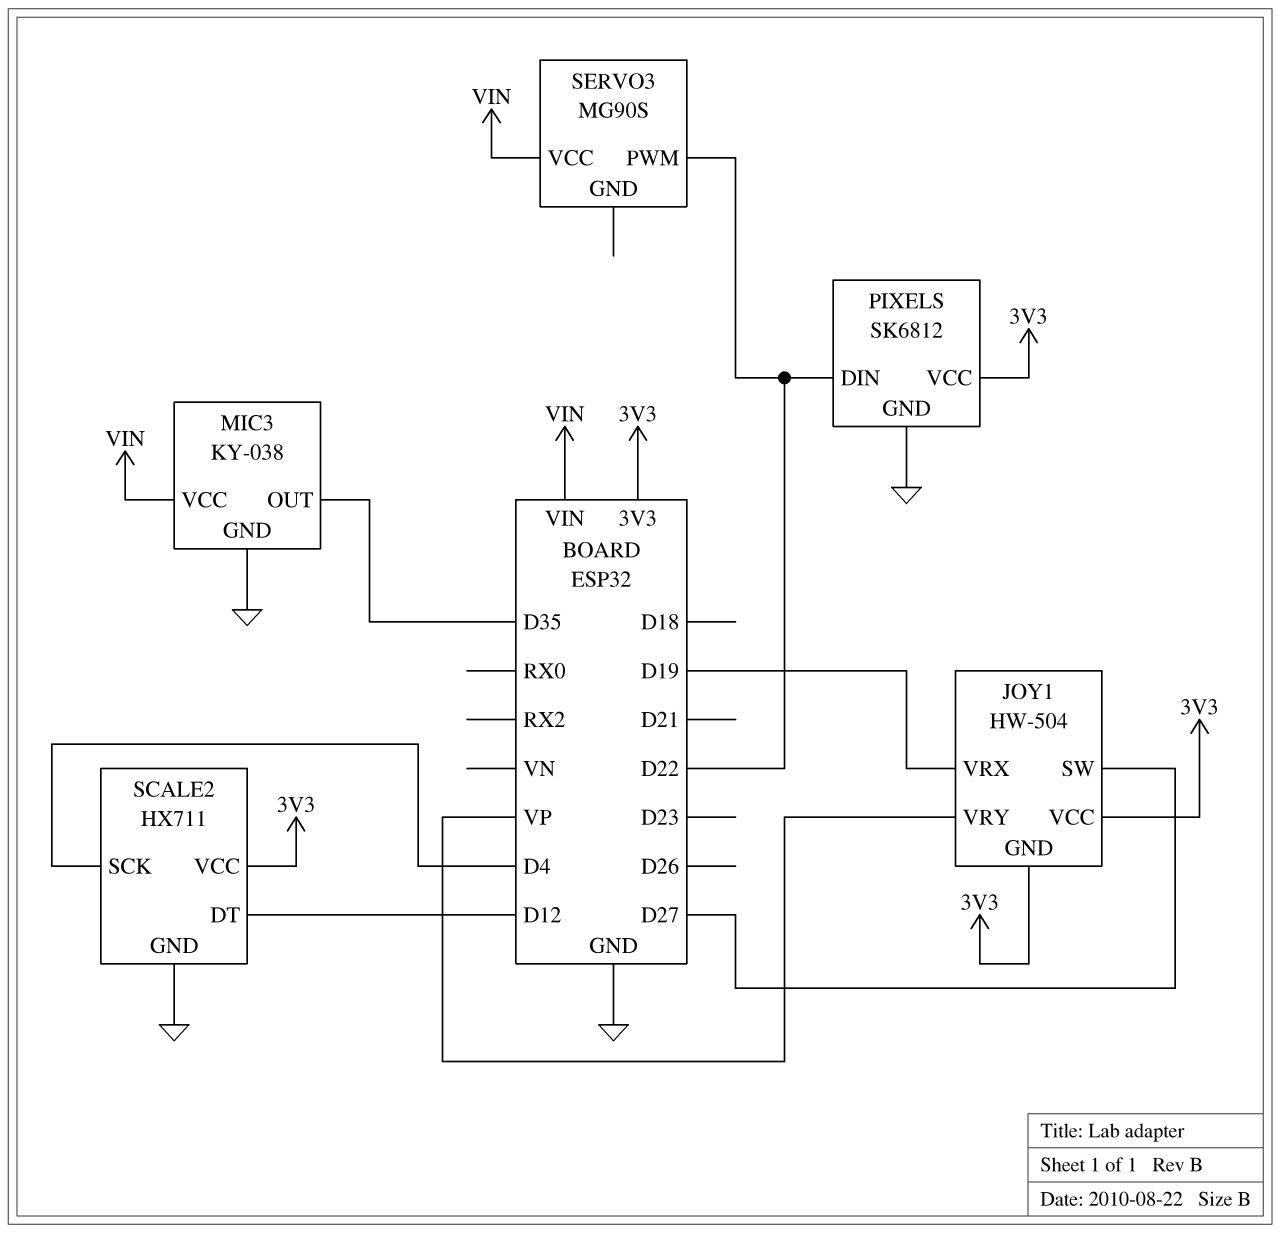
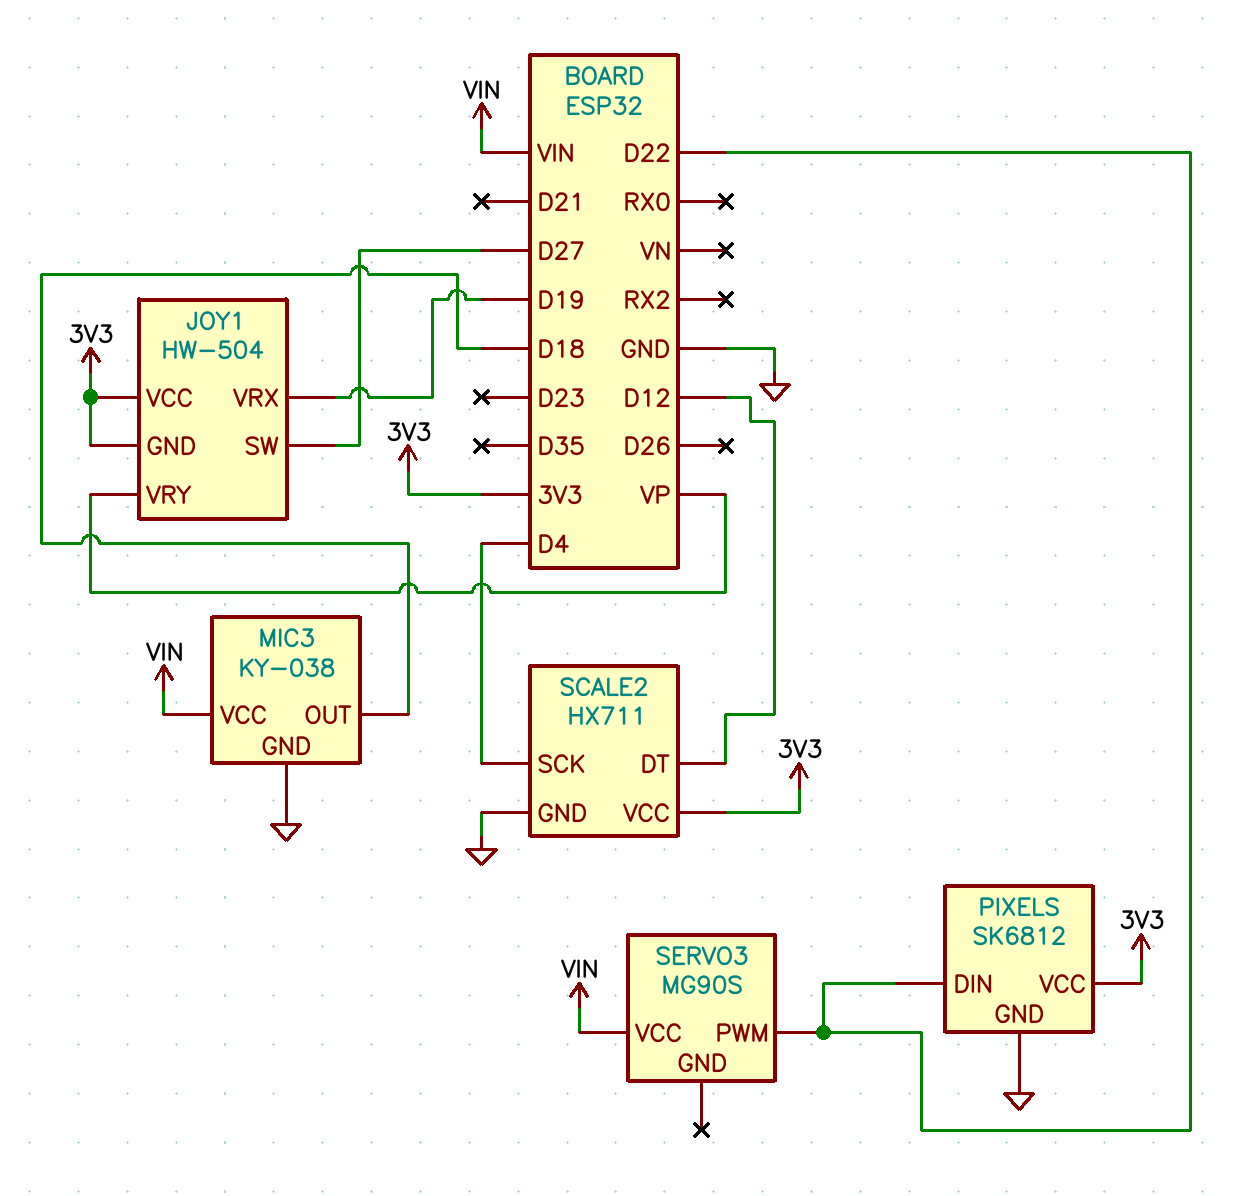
MIC3 pin OUT: D35 -> D18

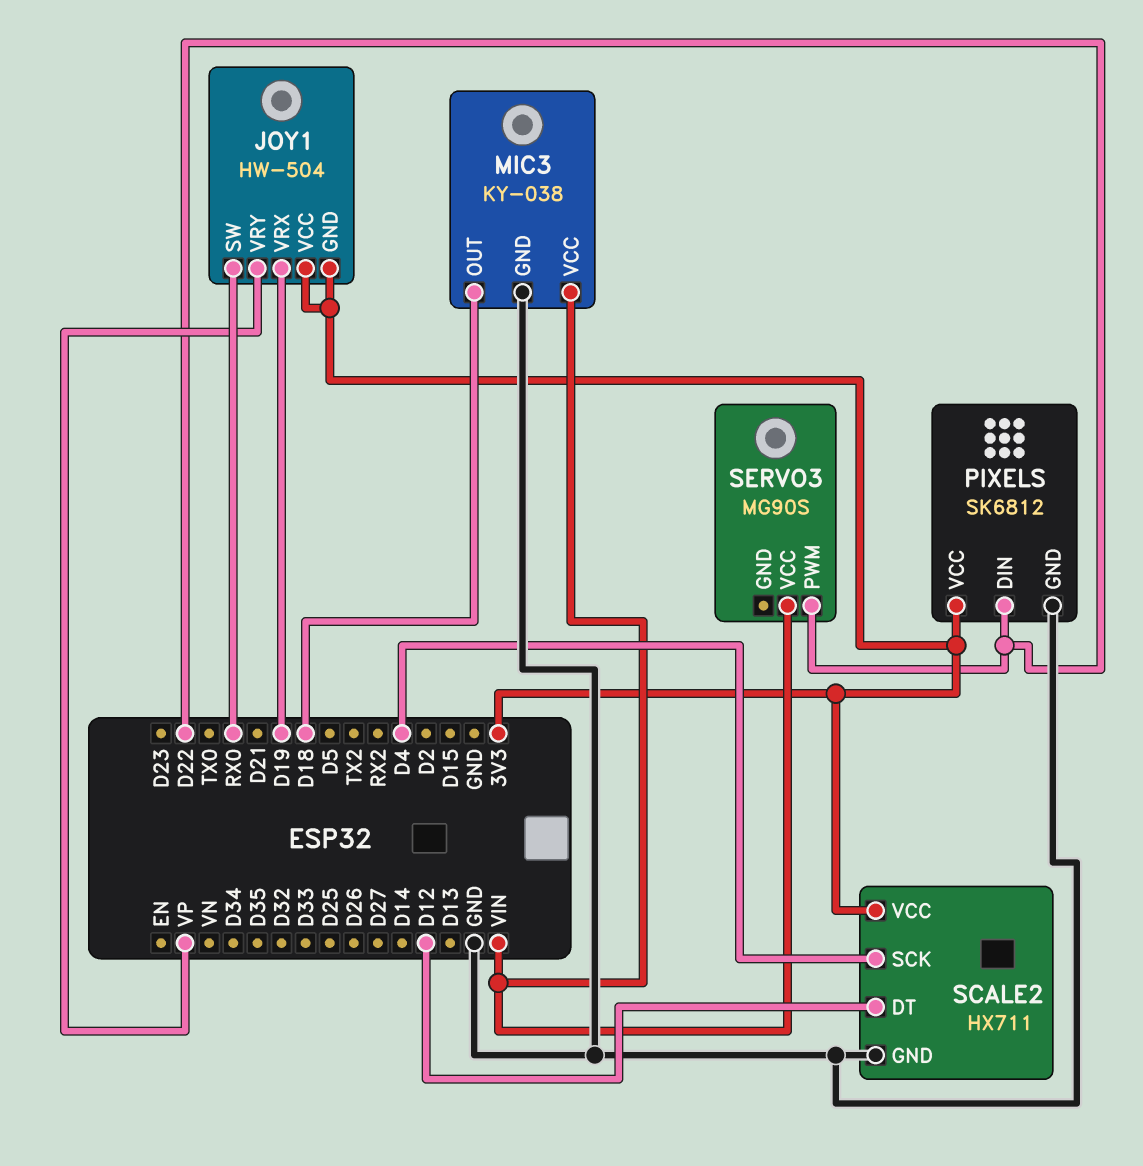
JOY1 pin SW: D27 -> RX0

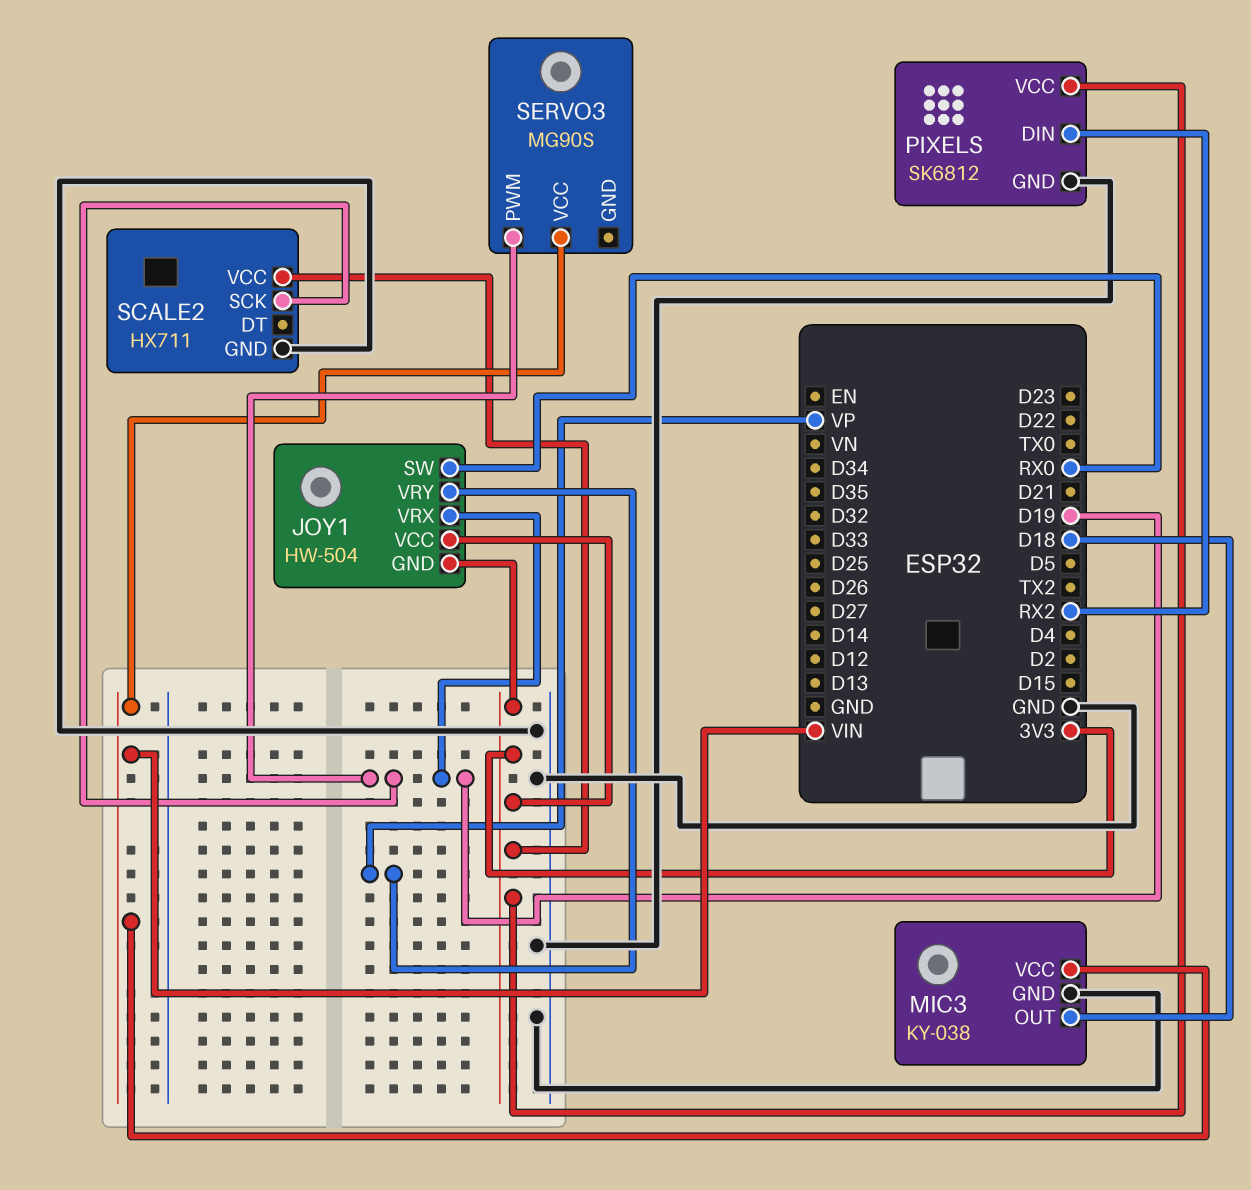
PIXELS pin DIN: D22 -> RX2
SCALE2 pin DT: D12 -> none
SCALE2 pin SCK: D4 -> D19
SERVO3 pin PWM: D22 -> D19

